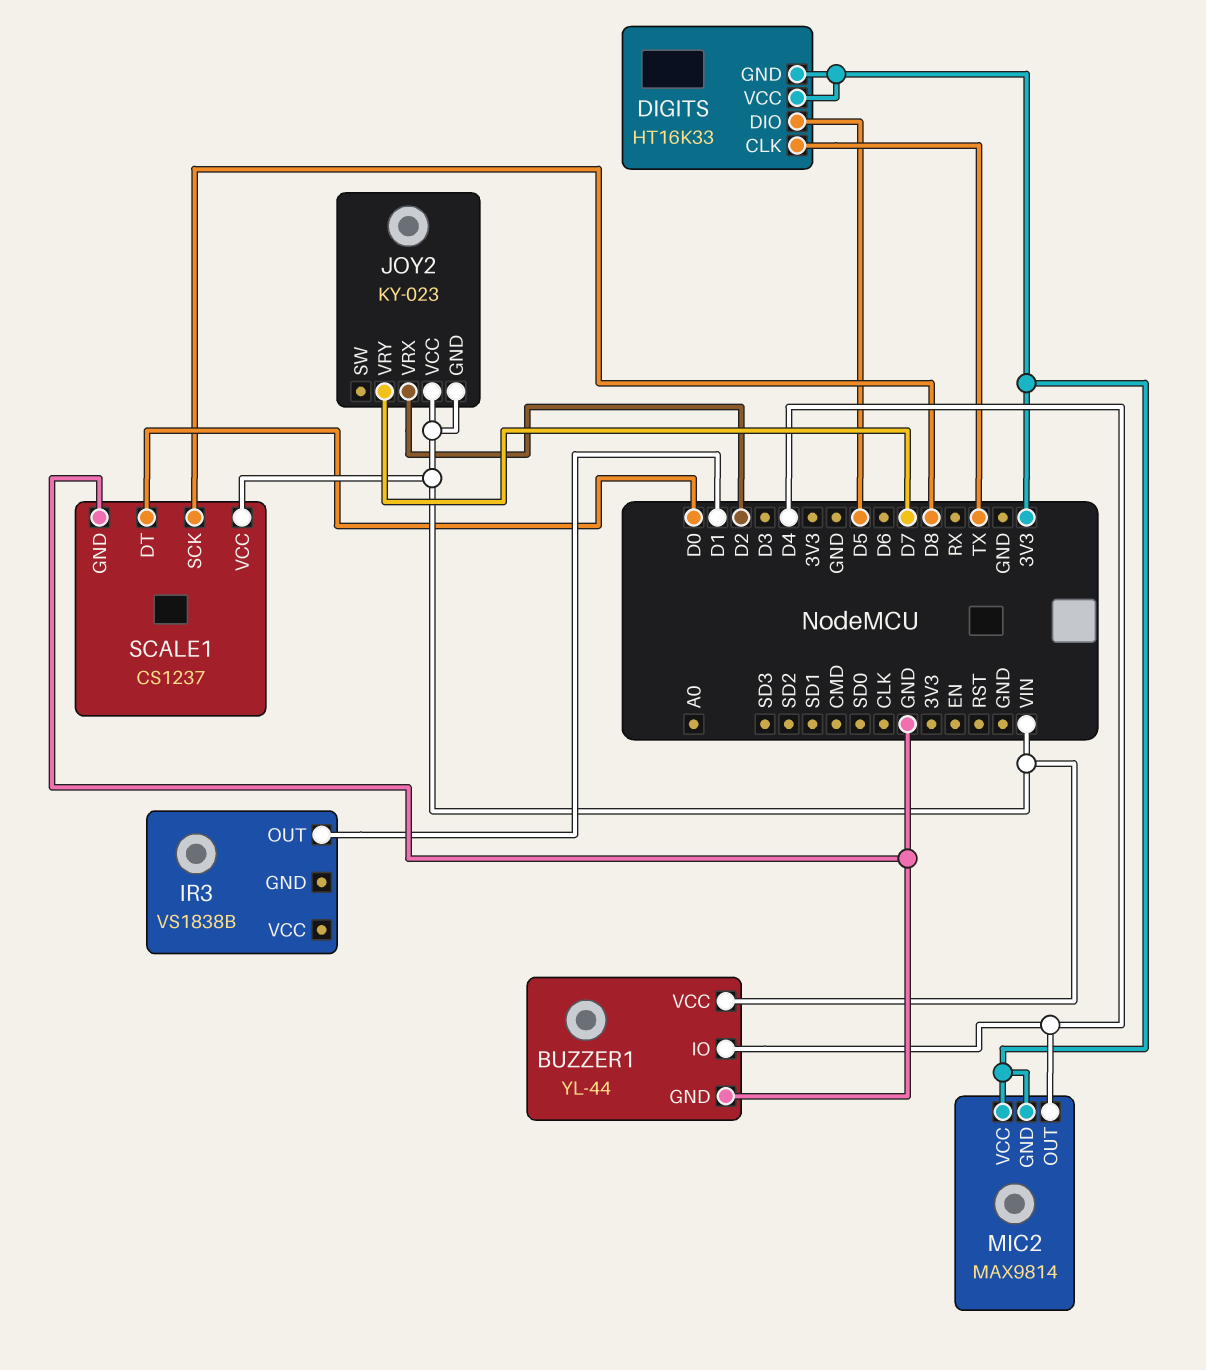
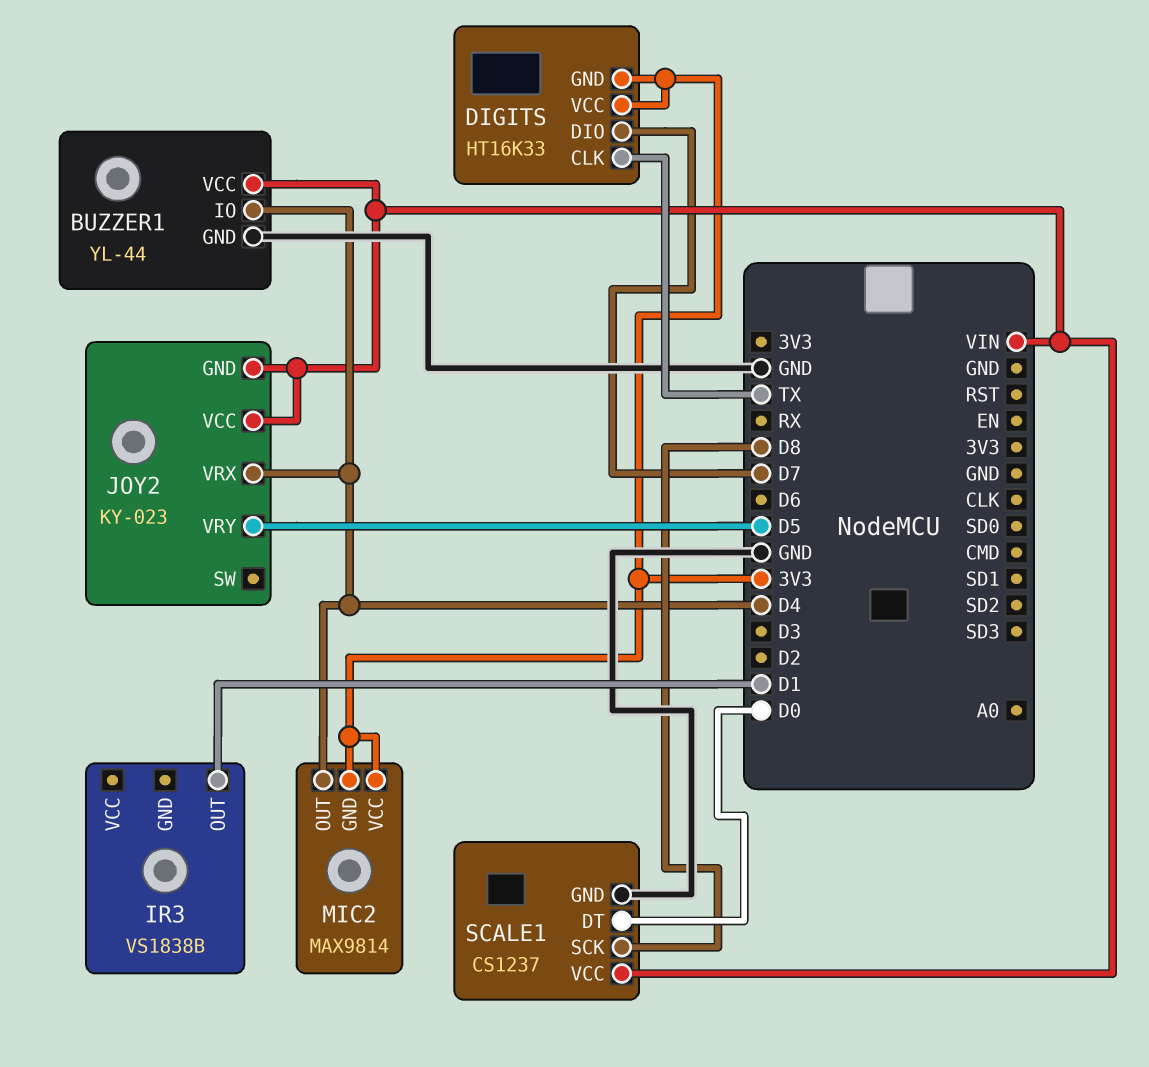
DIGITS pin DIO: D5 -> D7
JOY2 pin VRX: D2 -> D4
JOY2 pin VRY: D7 -> D5

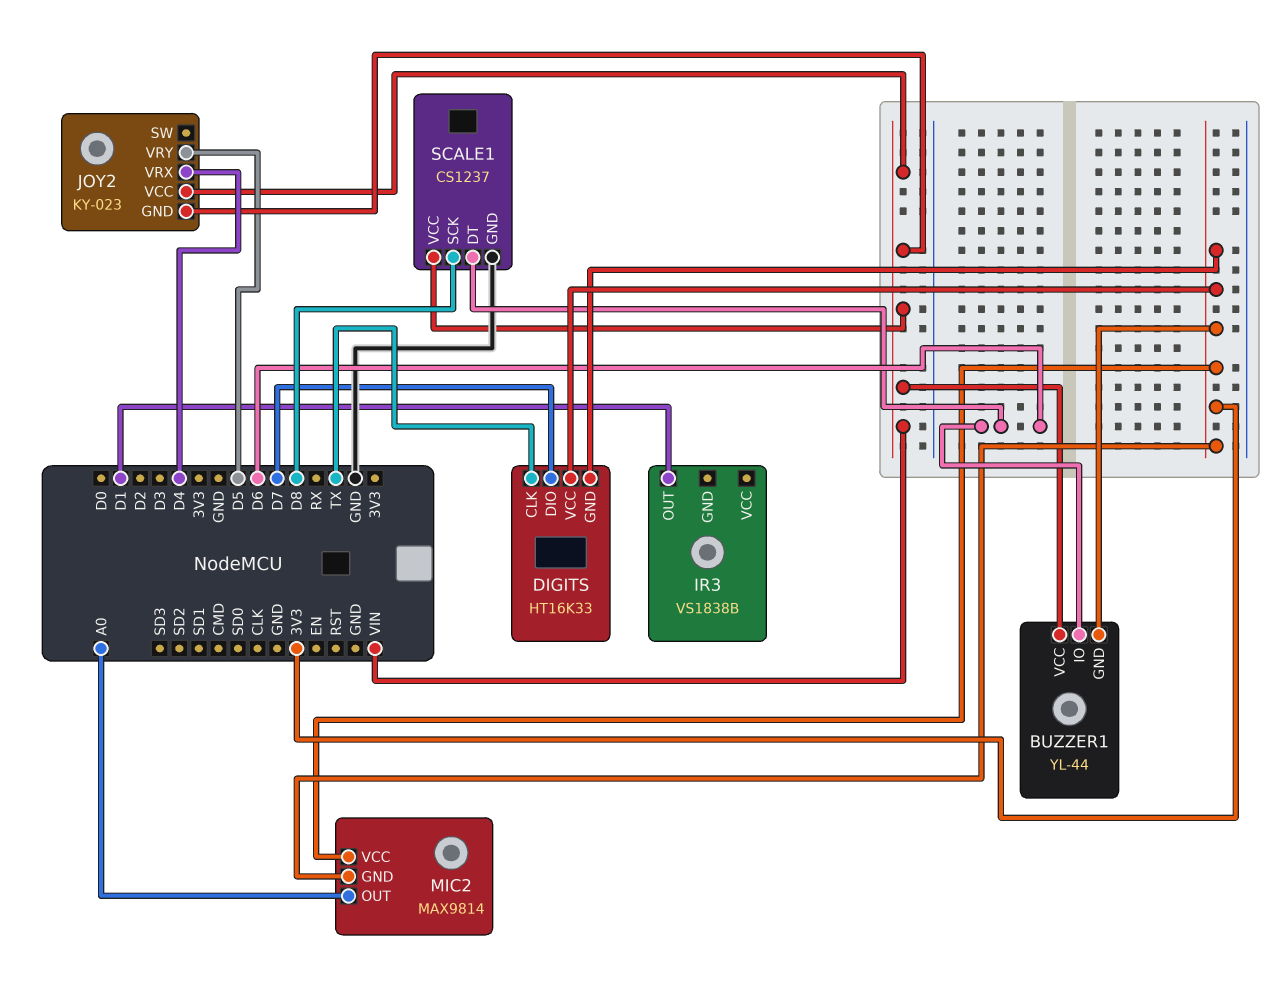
BUZZER1 pin GND: GND -> 3V3
BUZZER1 pin IO: D4 -> D6
MIC2 pin OUT: D4 -> A0
SCALE1 pin DT: D0 -> D6

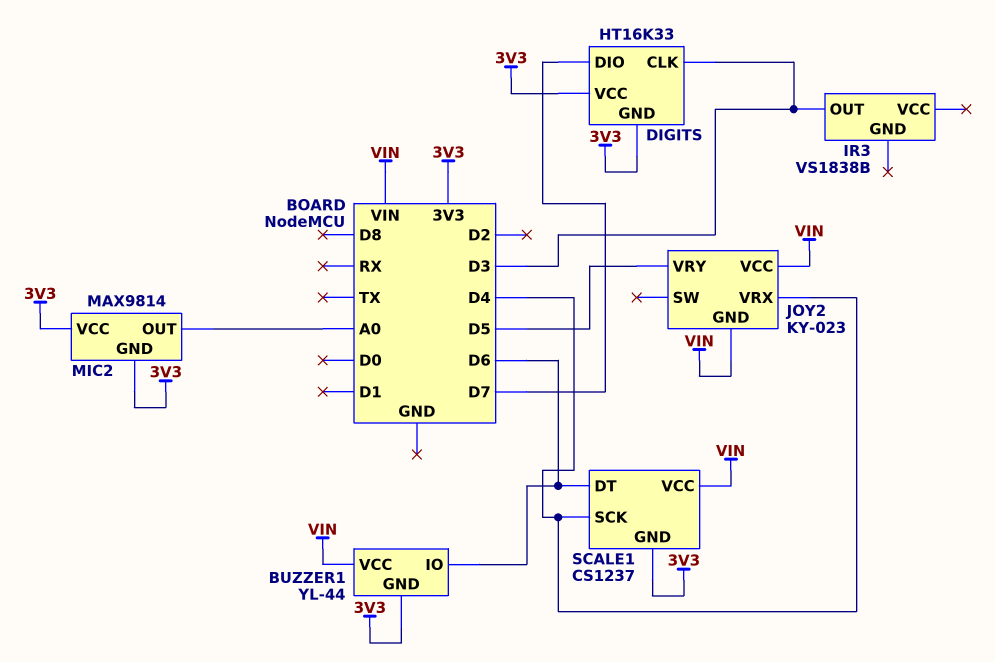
DIGITS pin CLK: TX -> D3
IR3 pin OUT: D1 -> D3
SCALE1 pin GND: GND -> 3V3
SCALE1 pin SCK: D8 -> D4

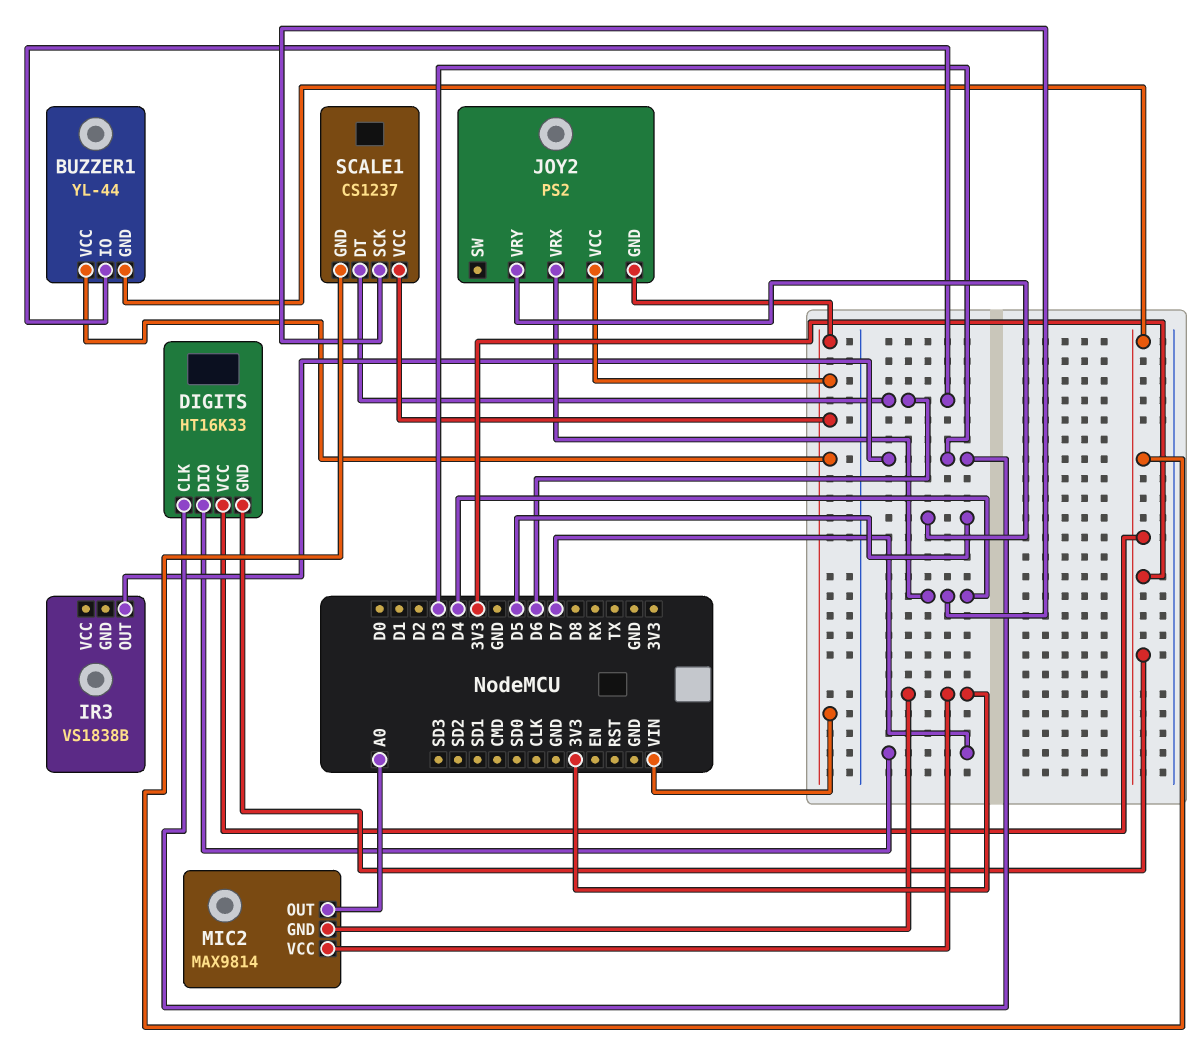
JOY2: KY-023 -> PS2

